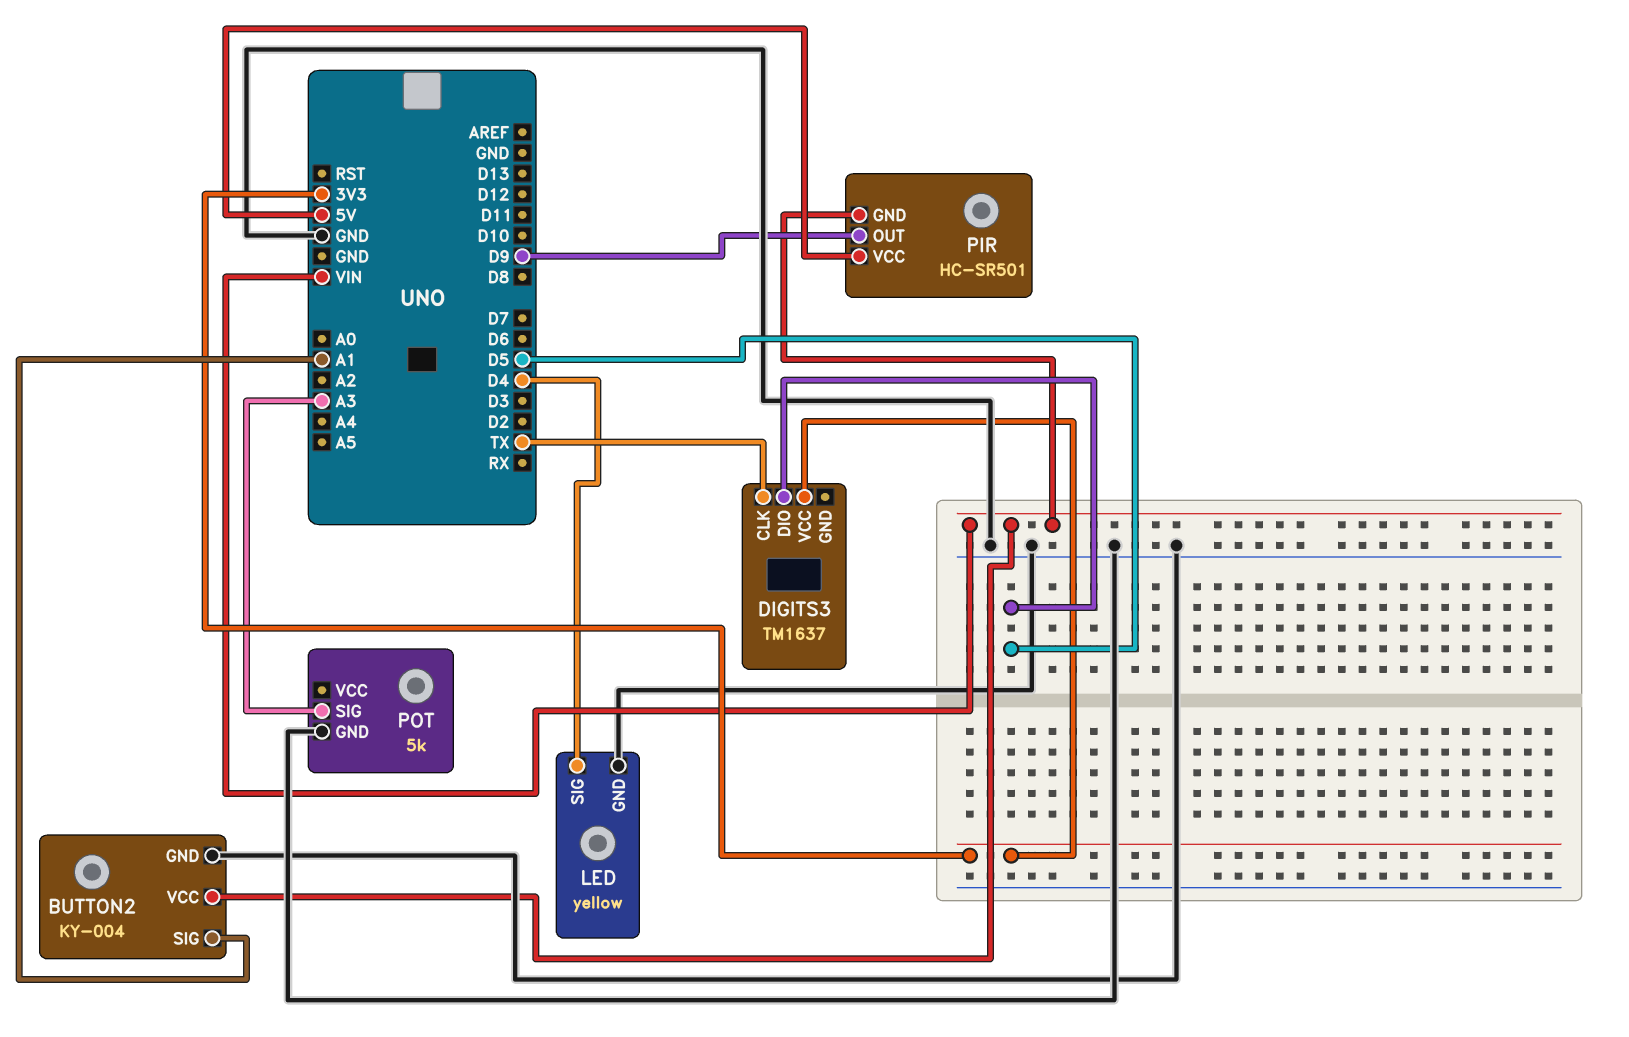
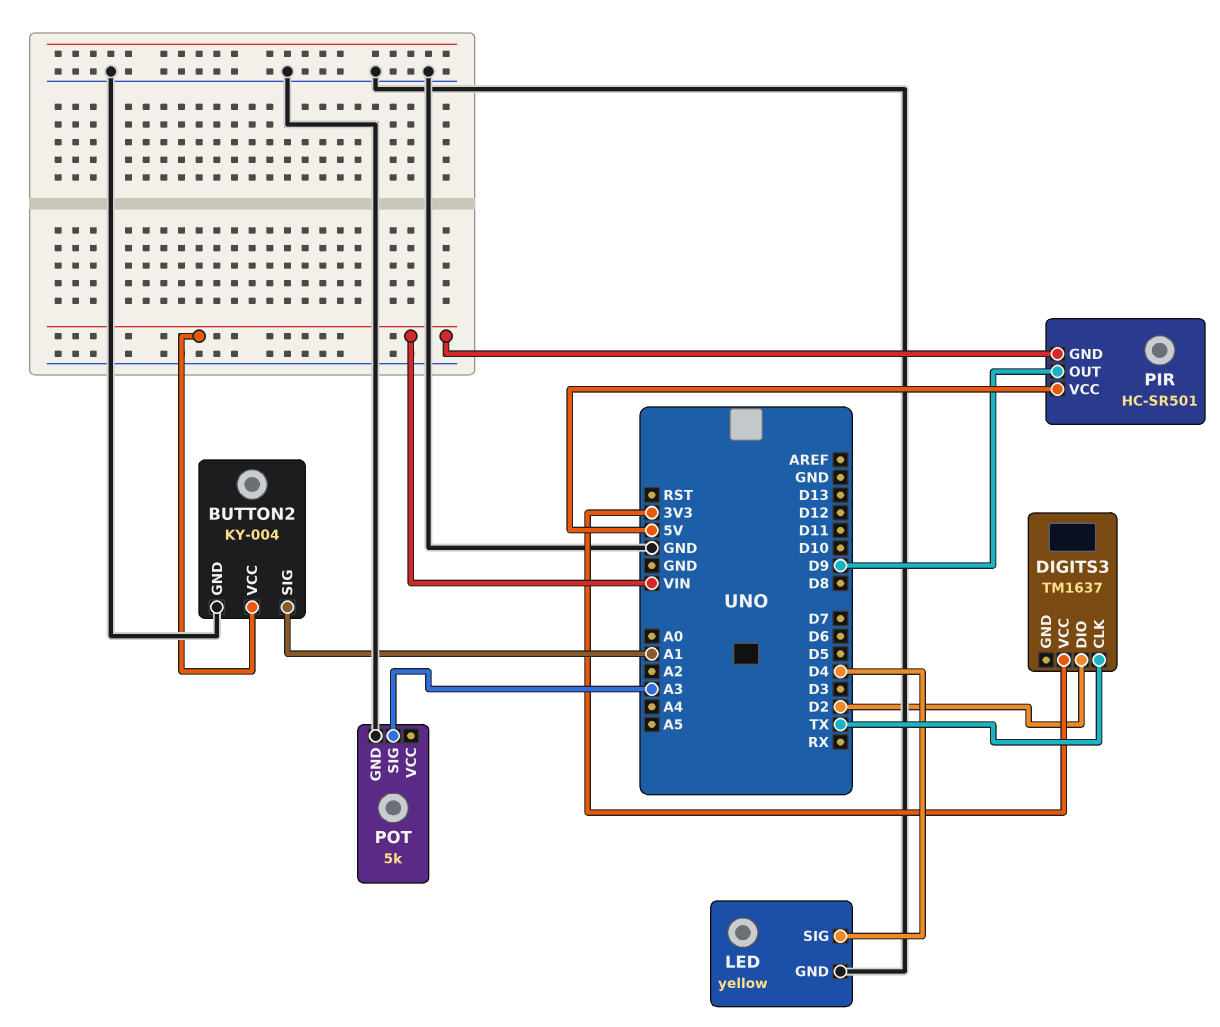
DIGITS3 pin DIO: D5 -> D2

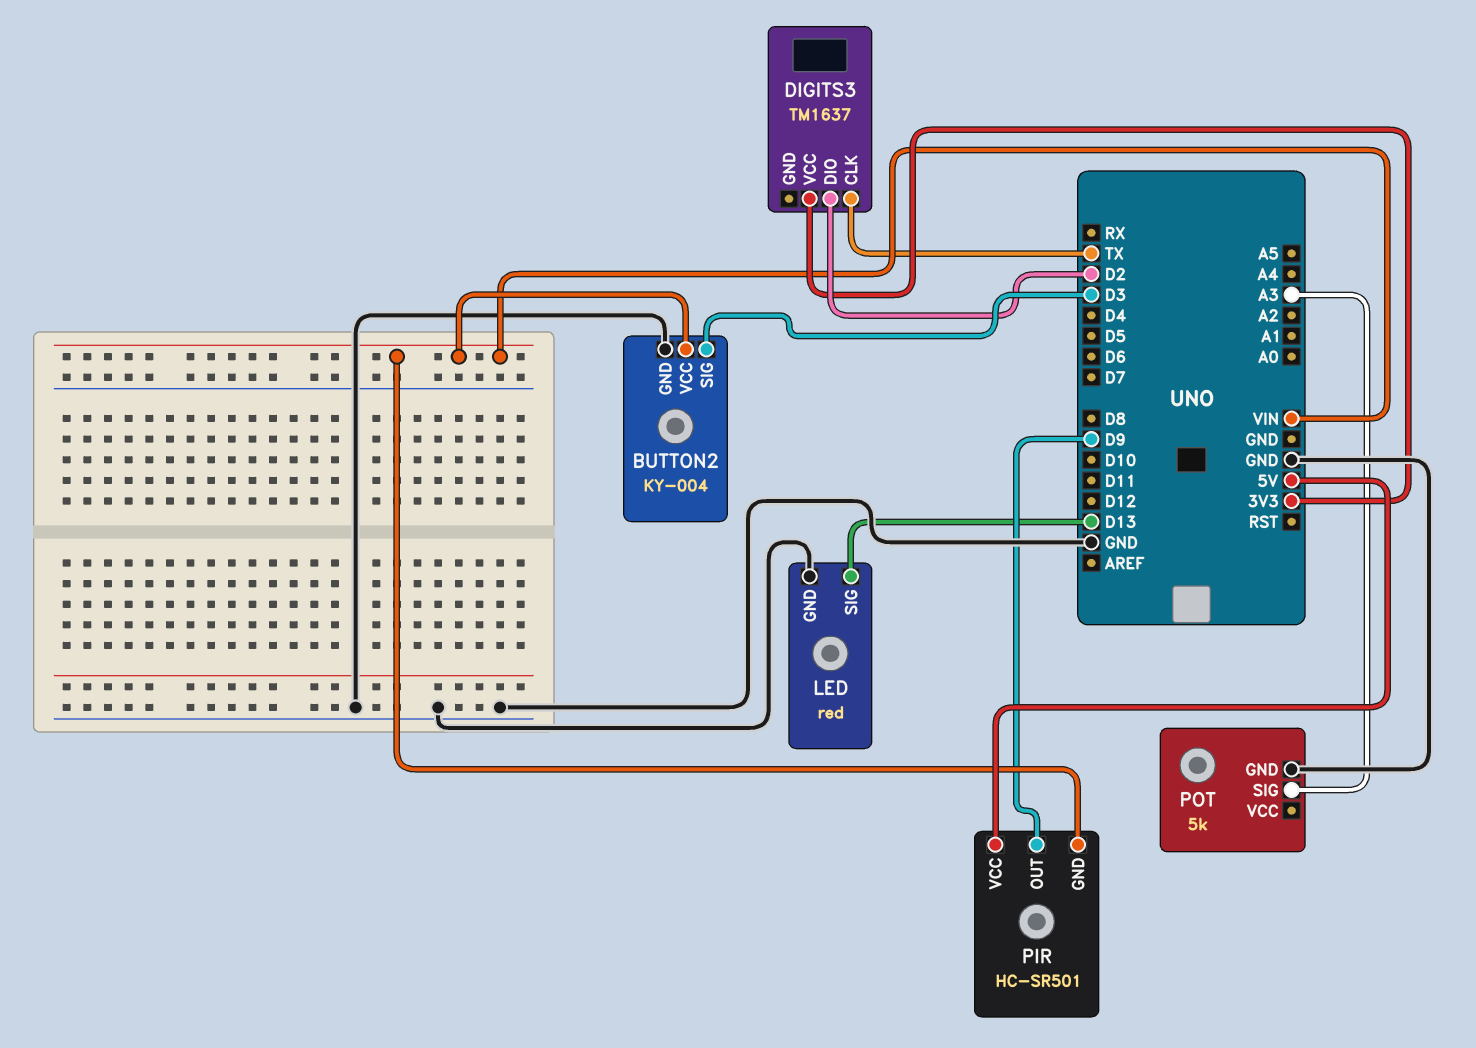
BUTTON2 pin SIG: A1 -> D3
LED: yellow -> red
LED pin SIG: D4 -> D13

